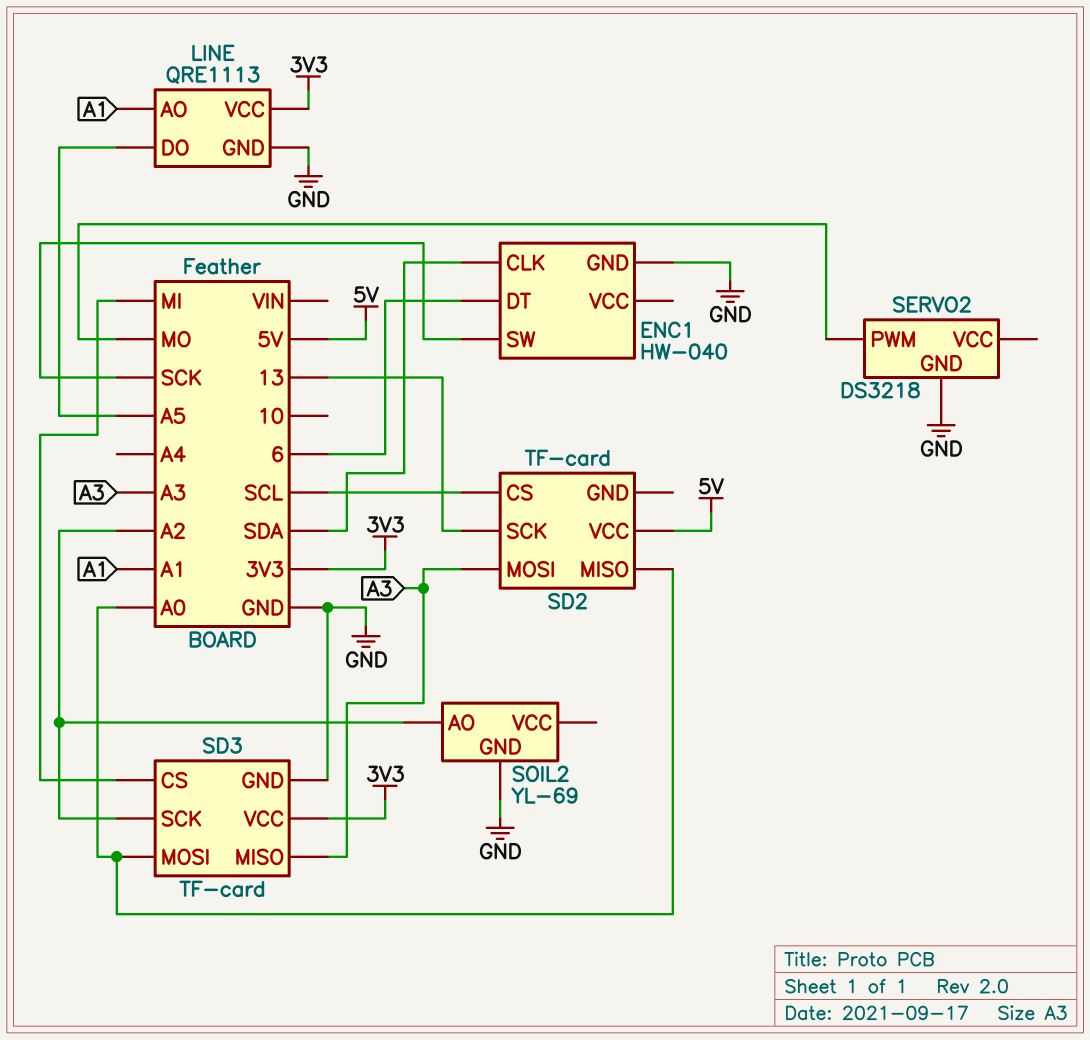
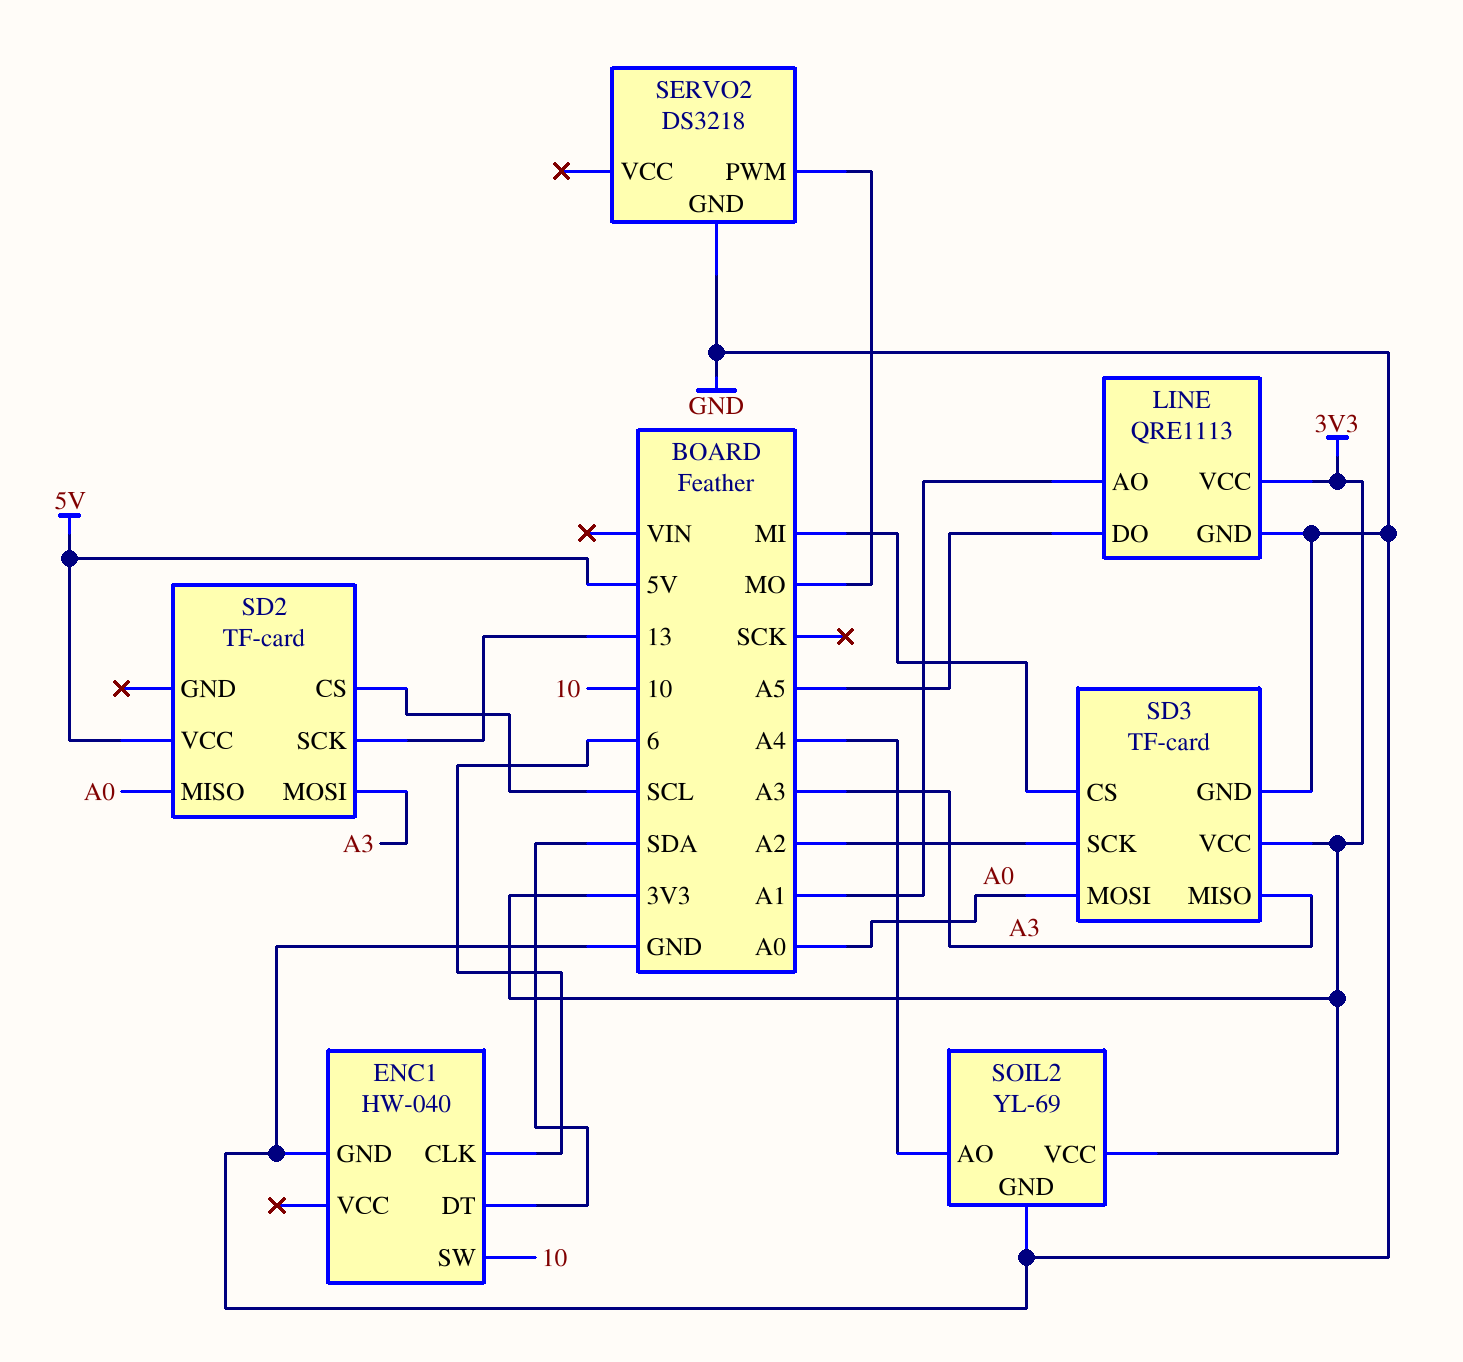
ENC1 pin CLK: SDA -> 6
ENC1 pin DT: 6 -> SDA
ENC1 pin SW: SCK -> 10
SOIL2 pin AO: A2 -> A4
SOIL2 pin VCC: none -> 3V3

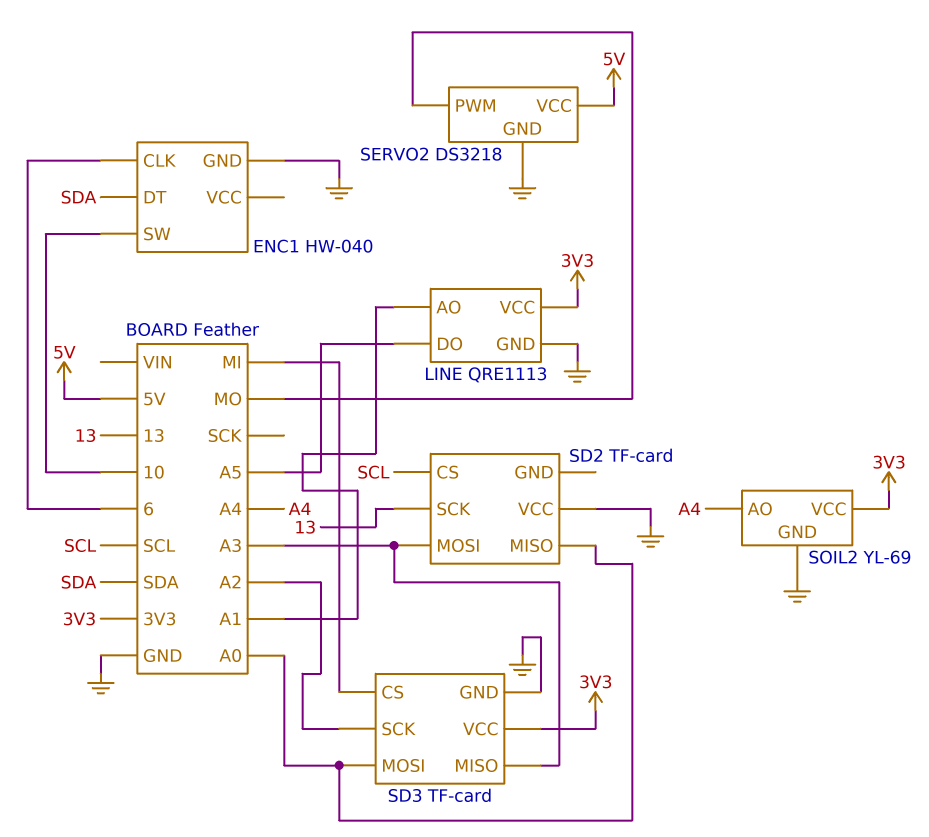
SD2 pin VCC: 5V -> GND
SERVO2 pin VCC: none -> 5V

